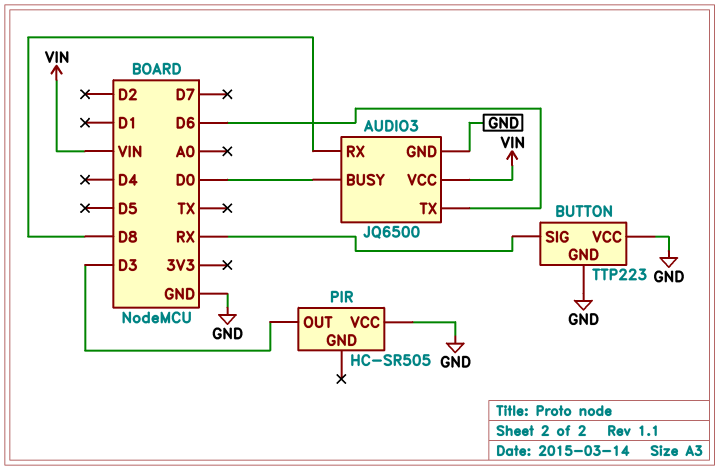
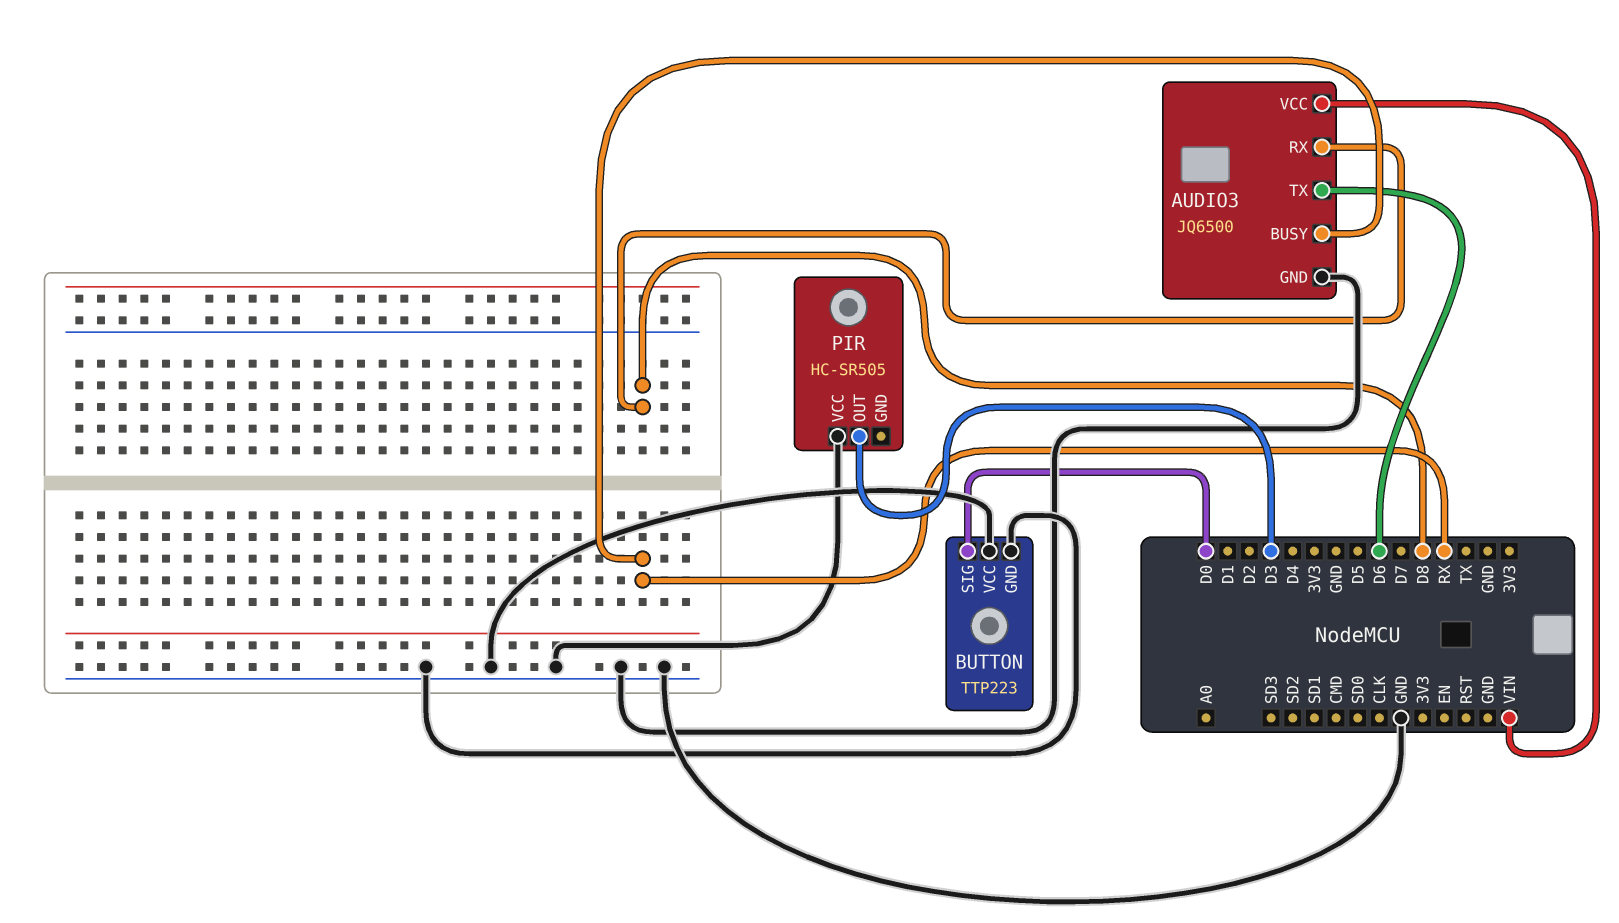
AUDIO3 pin BUSY: D0 -> RX
BUTTON pin SIG: RX -> D0

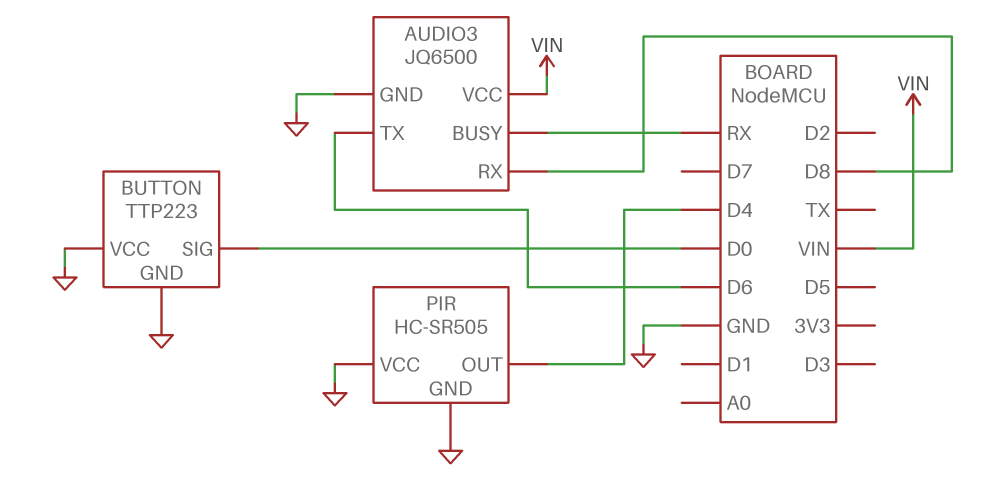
PIR pin GND: none -> GND
PIR pin OUT: D3 -> D4

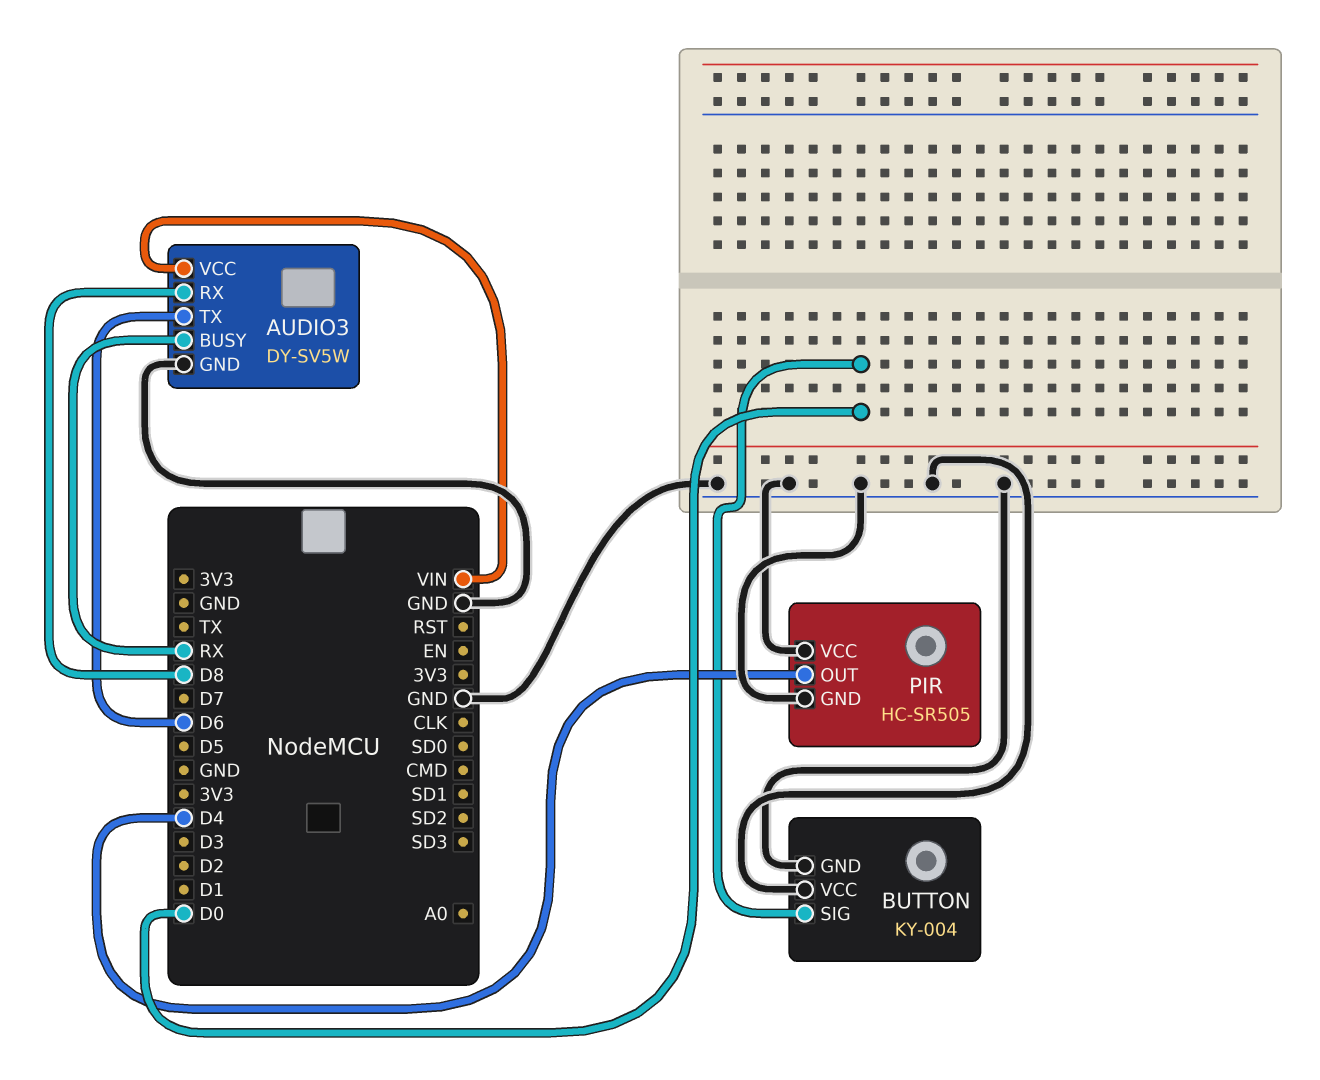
AUDIO3: JQ6500 -> DY-SV5W
BUTTON: TTP223 -> KY-004

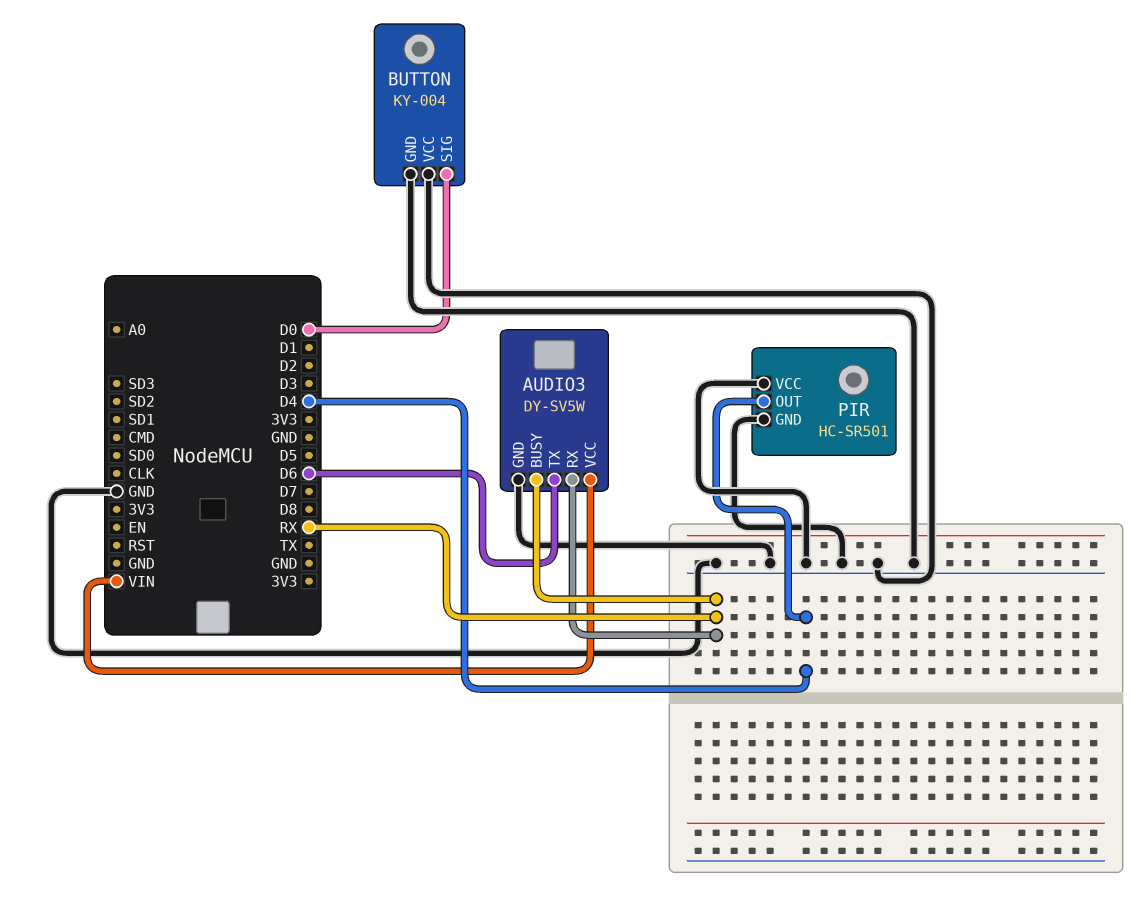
AUDIO3 pin RX: D8 -> RX
PIR: HC-SR505 -> HC-SR501

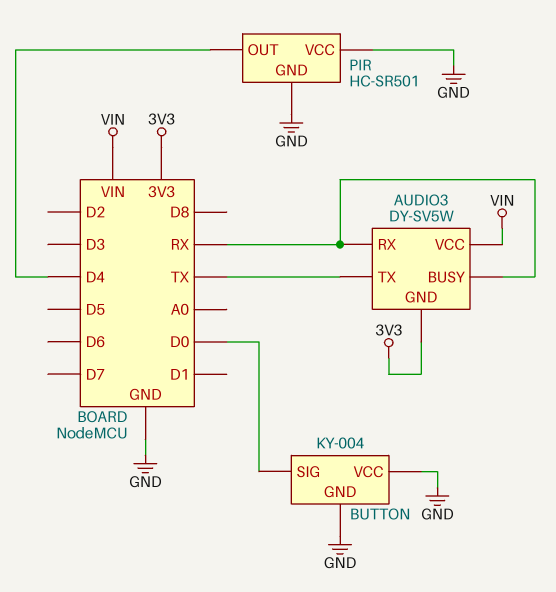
AUDIO3 pin GND: GND -> 3V3
AUDIO3 pin TX: D6 -> TX

